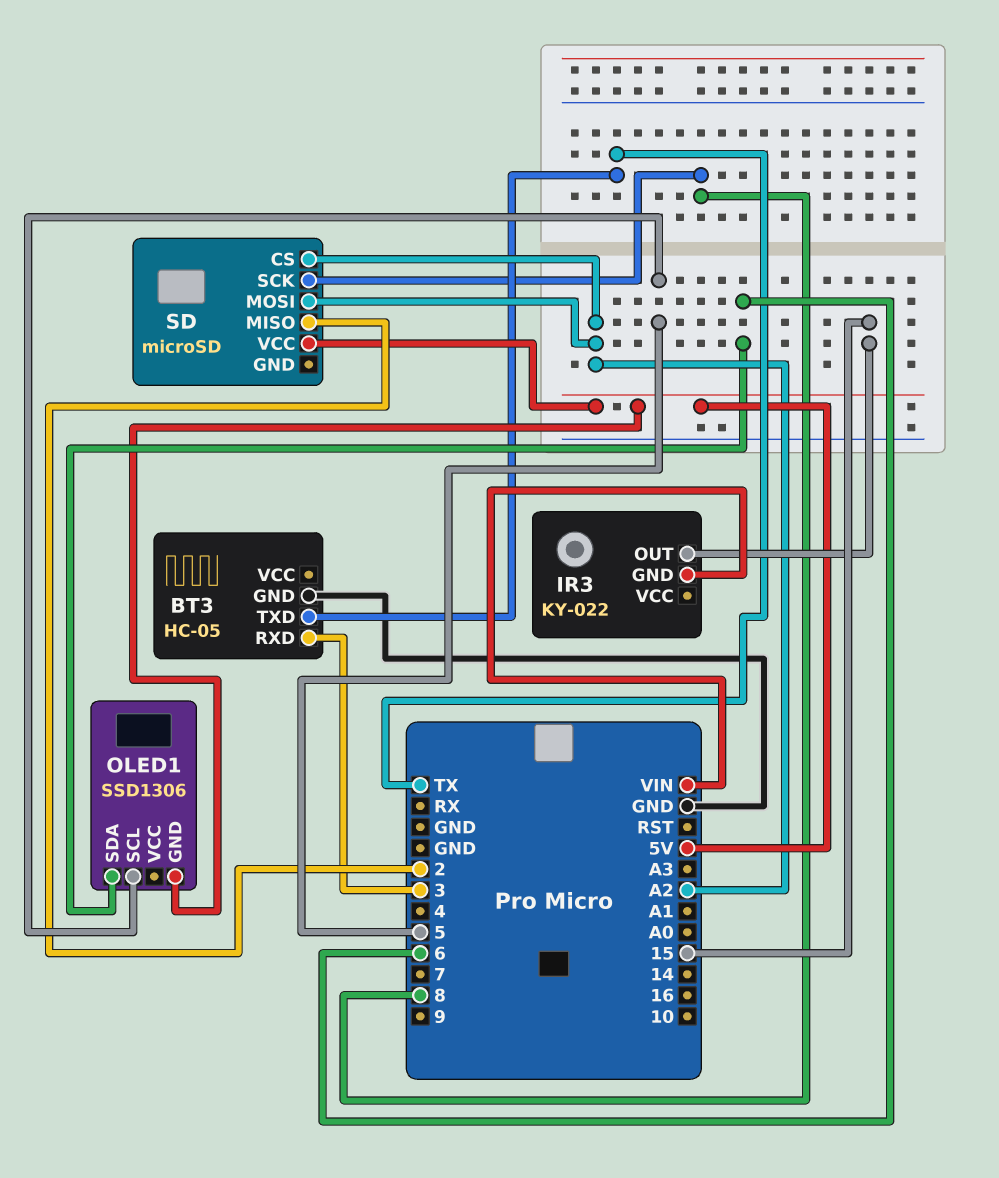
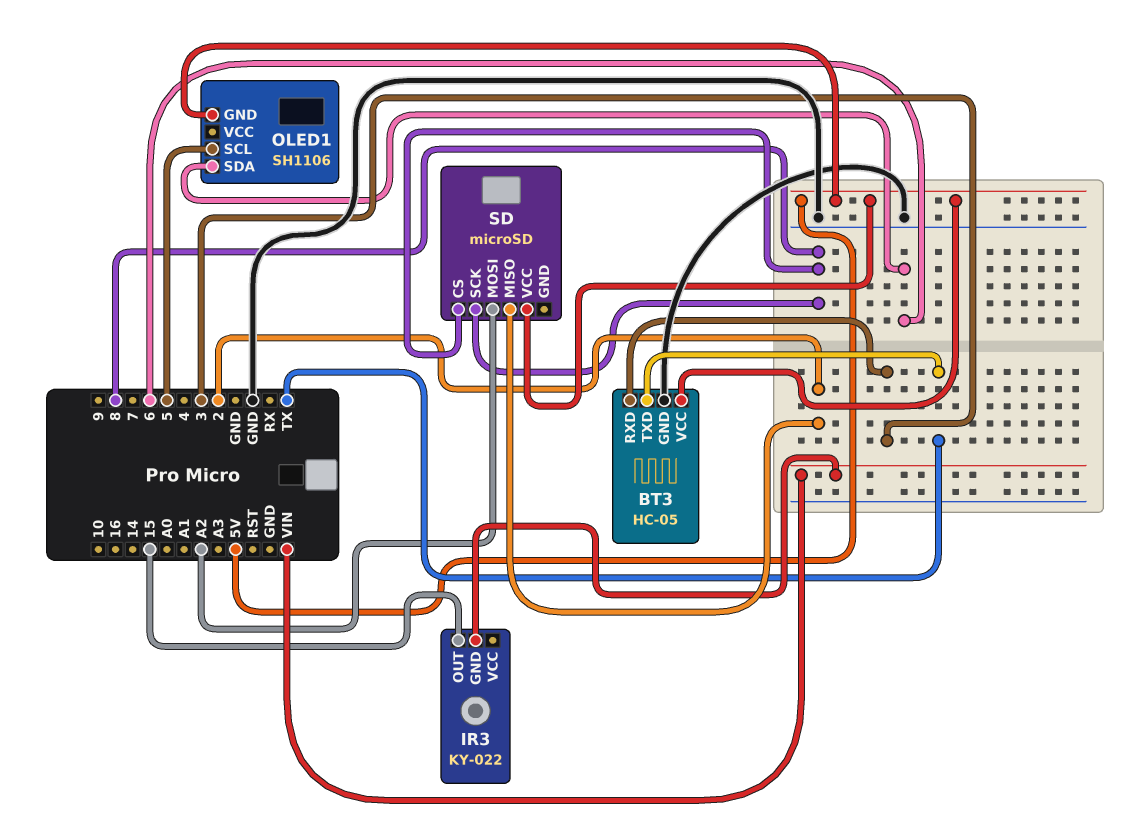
BT3 pin VCC: none -> 5V
OLED1: SSD1306 -> SH1106
SD pin CS: A2 -> 8

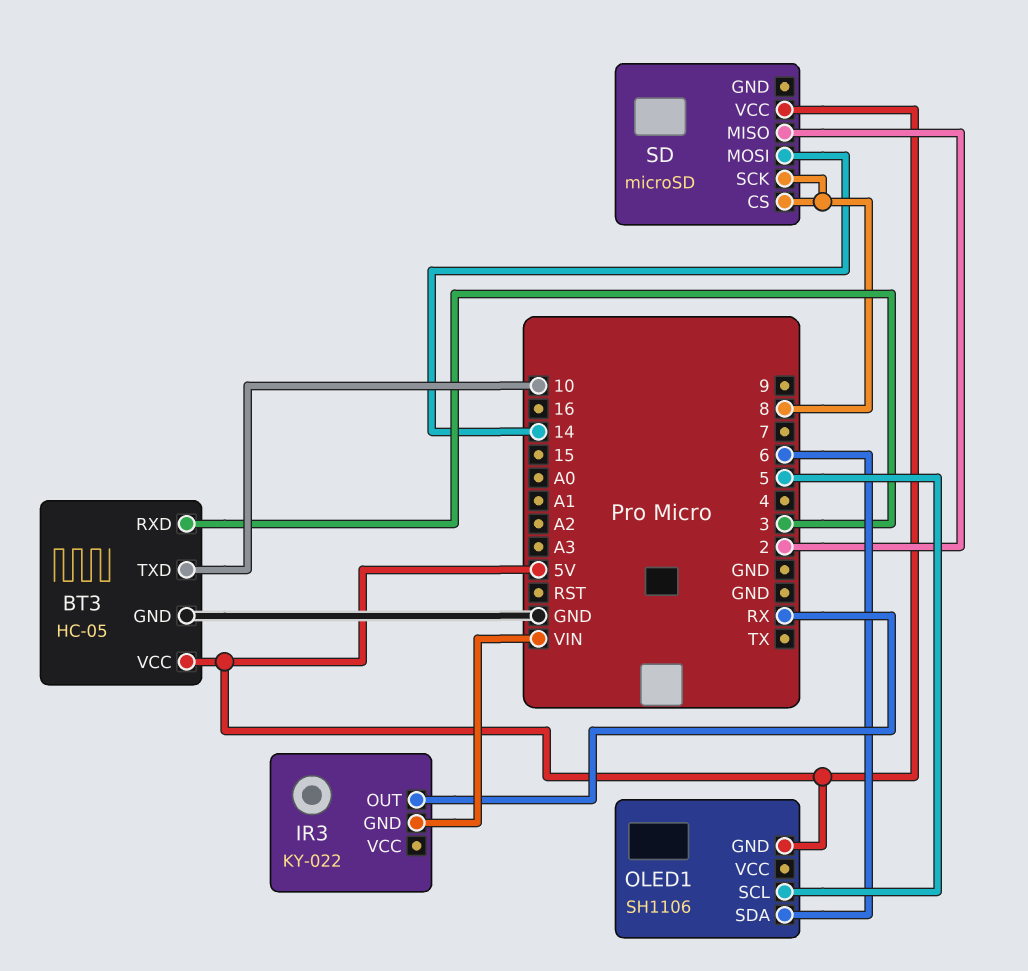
BT3 pin TXD: TX -> 10
IR3 pin OUT: 15 -> RX
SD pin MOSI: A2 -> 14

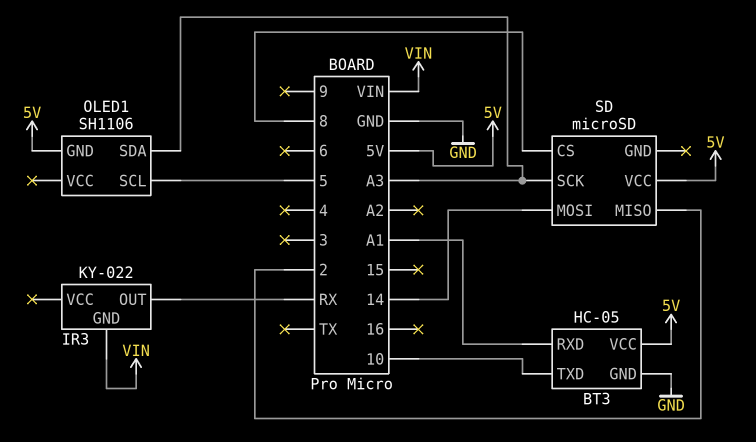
BT3 pin RXD: 3 -> A1
OLED1 pin SDA: 6 -> A3
SD pin SCK: 8 -> A3

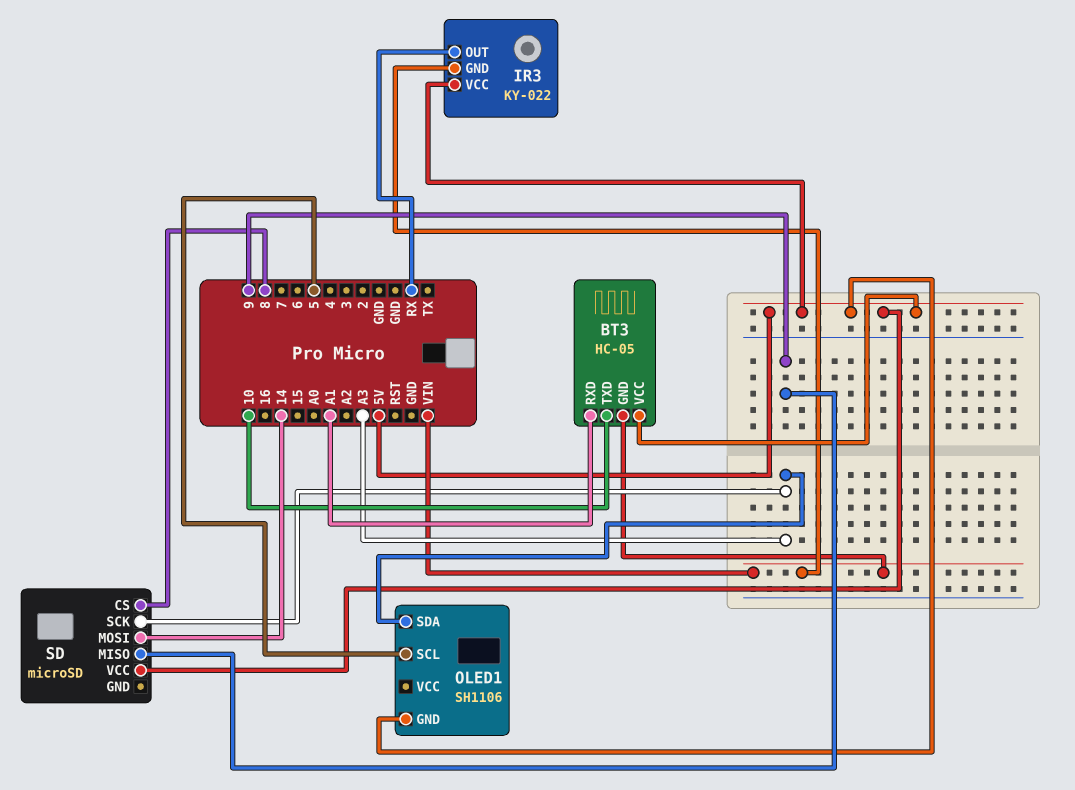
BT3 pin GND: GND -> VIN
IR3 pin VCC: none -> 5V
SD pin MISO: 2 -> 9

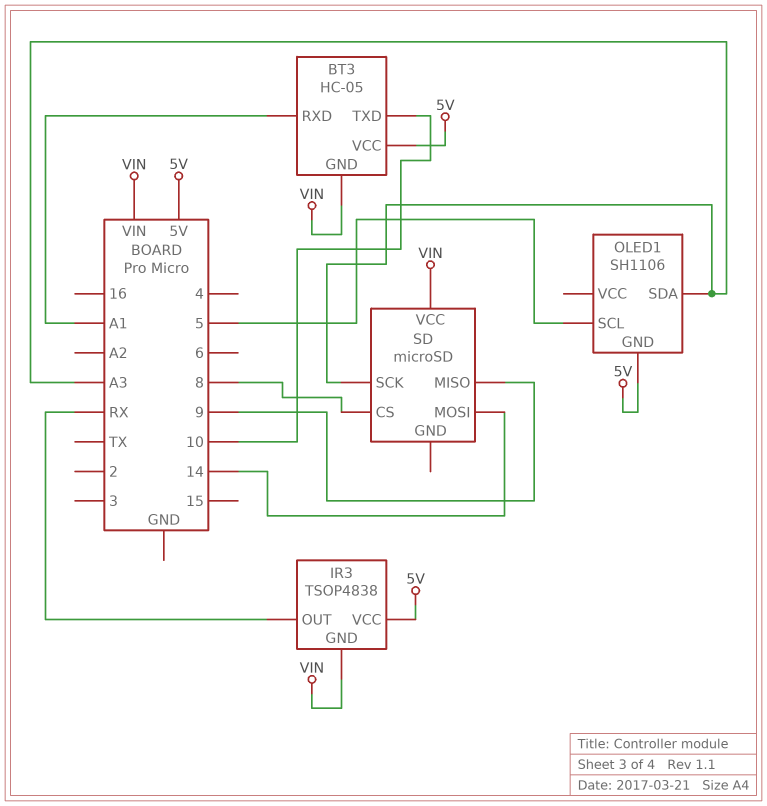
IR3: KY-022 -> TSOP4838
SD pin VCC: 5V -> VIN

